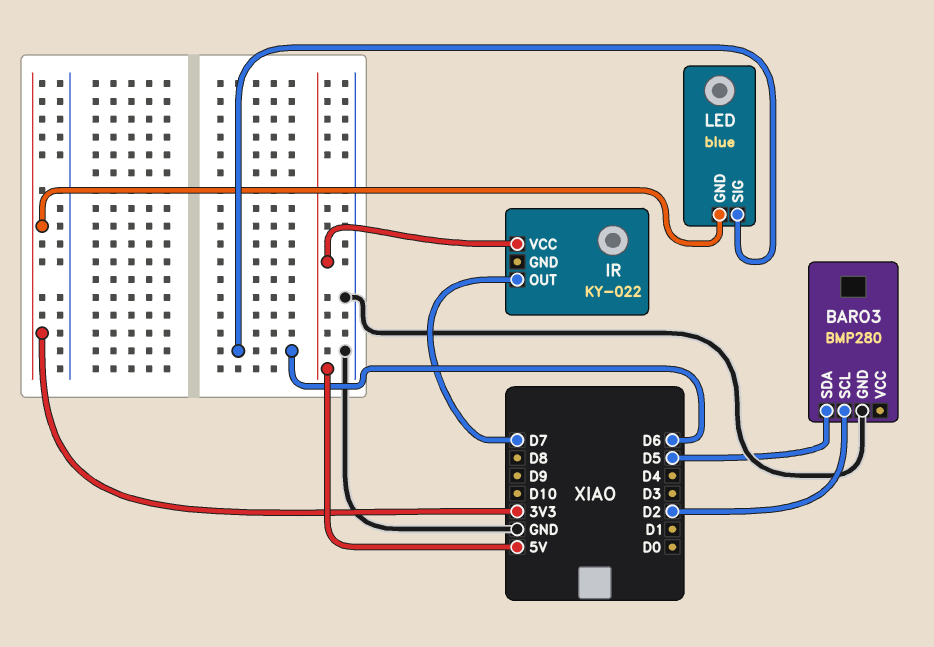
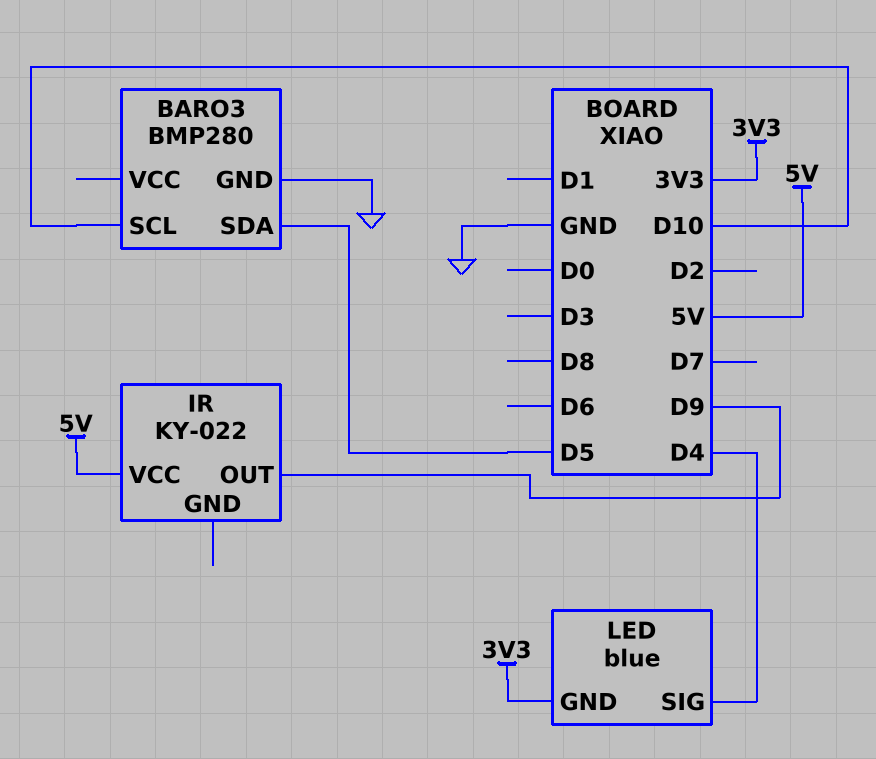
BARO3 pin SCL: D2 -> D10
IR pin OUT: D7 -> D9
LED pin SIG: D6 -> D4

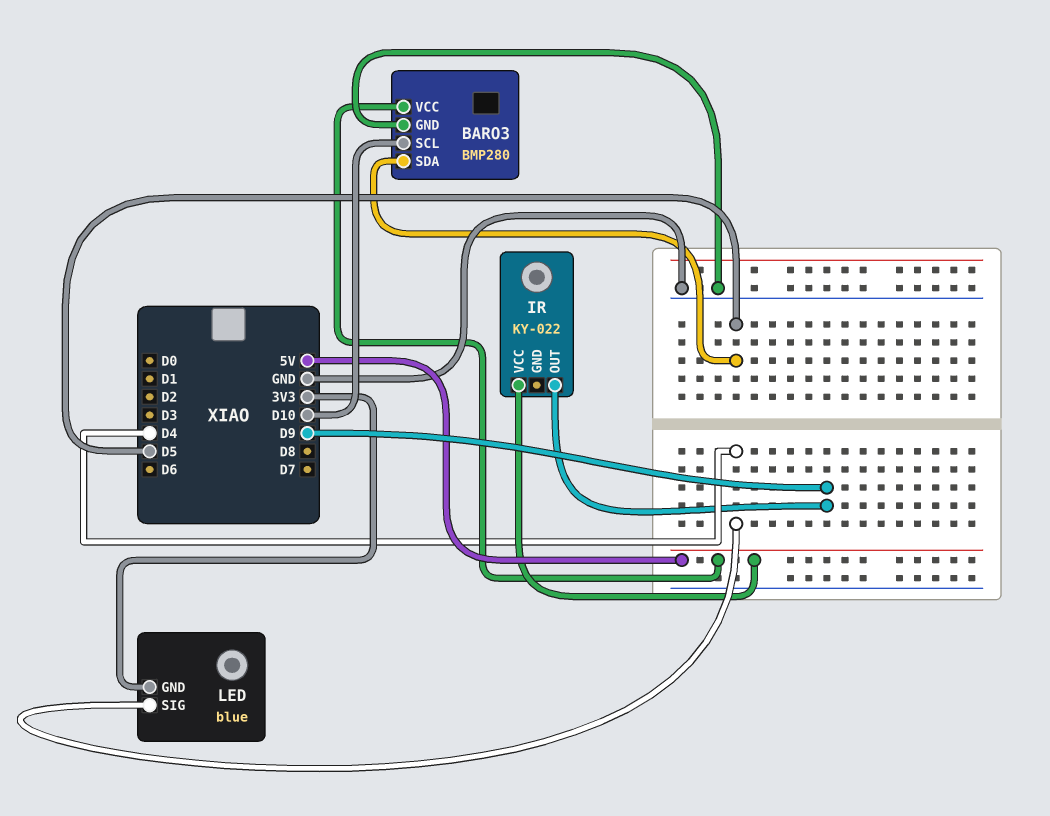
BARO3 pin VCC: none -> 5V

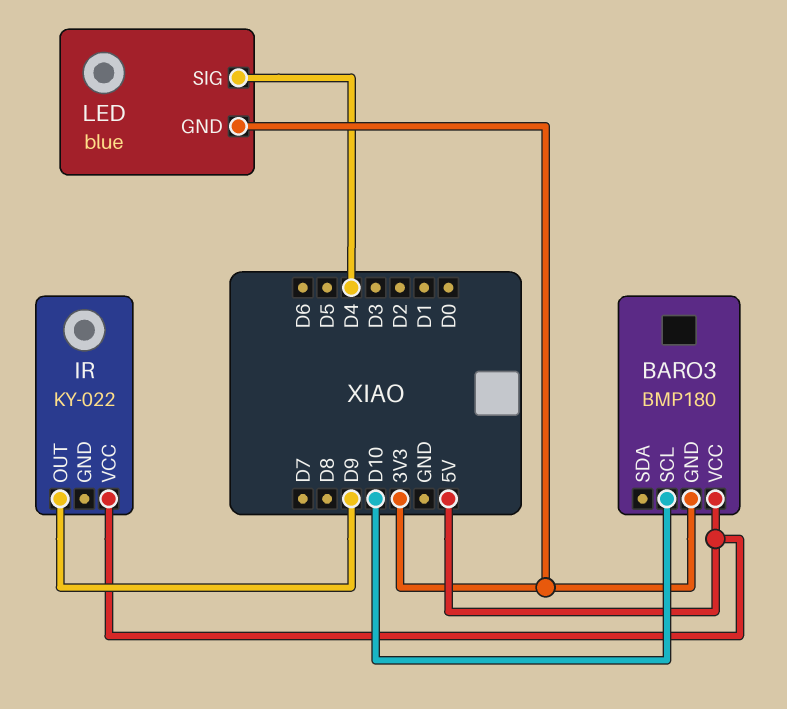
BARO3: BMP280 -> BMP180
BARO3 pin GND: GND -> 3V3
BARO3 pin SDA: D5 -> none

